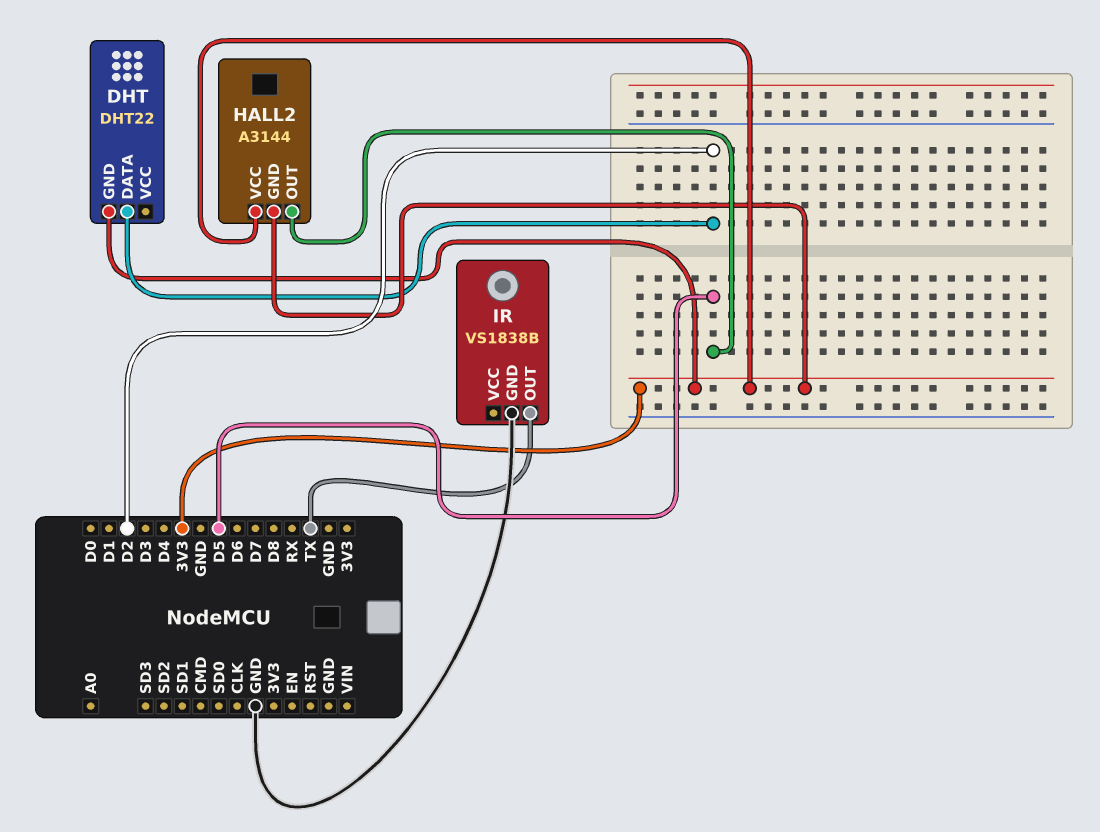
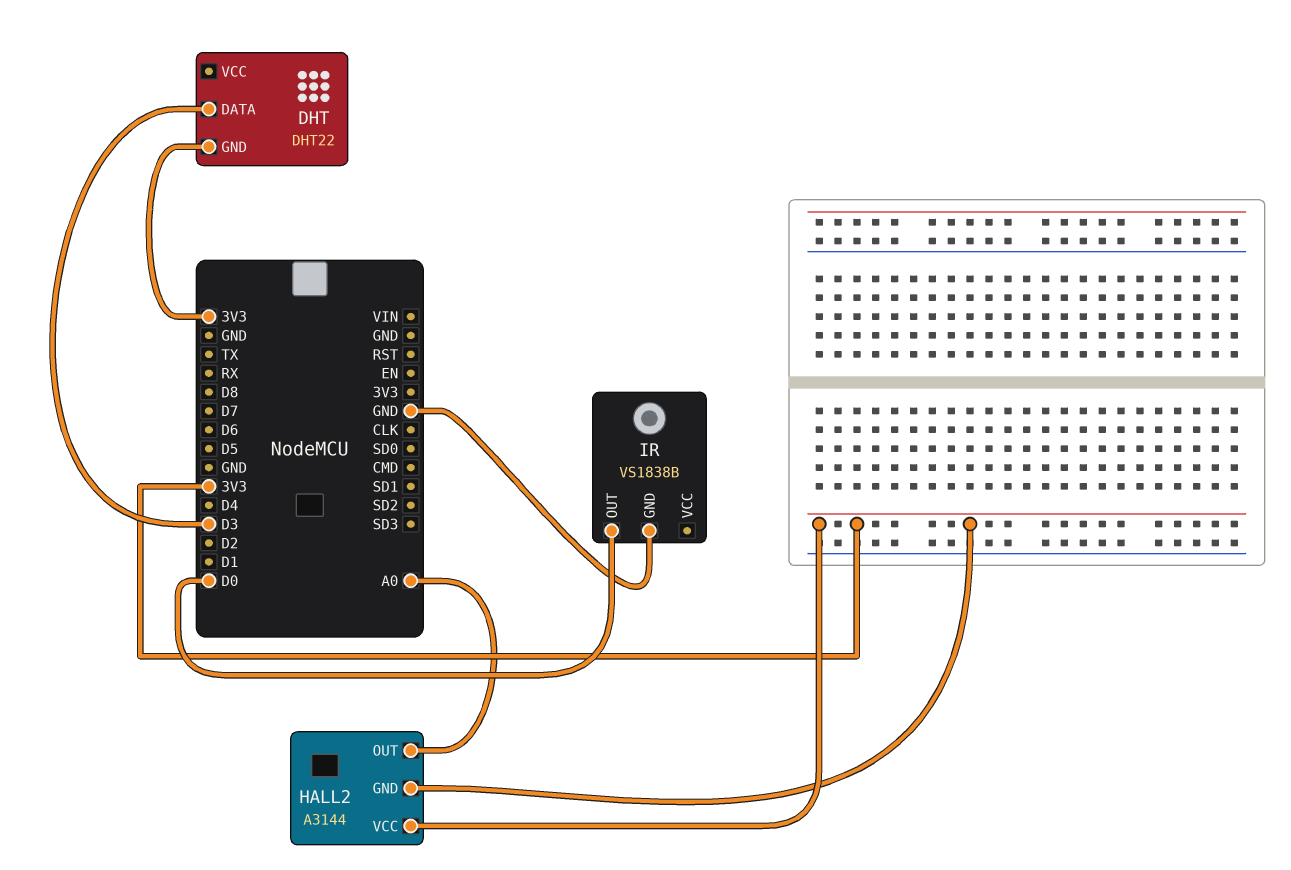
DHT pin DATA: D2 -> D3
HALL2 pin OUT: D5 -> A0
IR pin OUT: TX -> D0

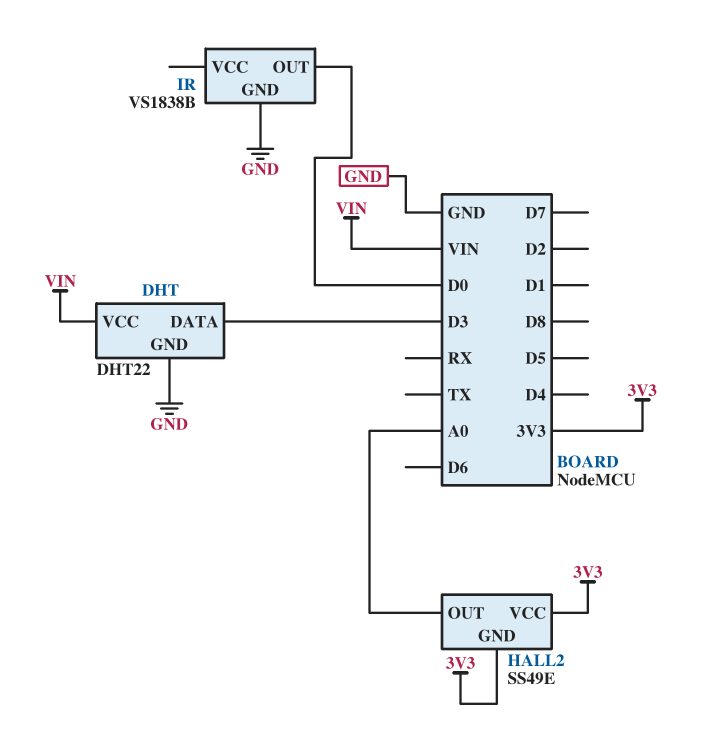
DHT pin GND: 3V3 -> GND
DHT pin VCC: none -> VIN
HALL2: A3144 -> SS49E

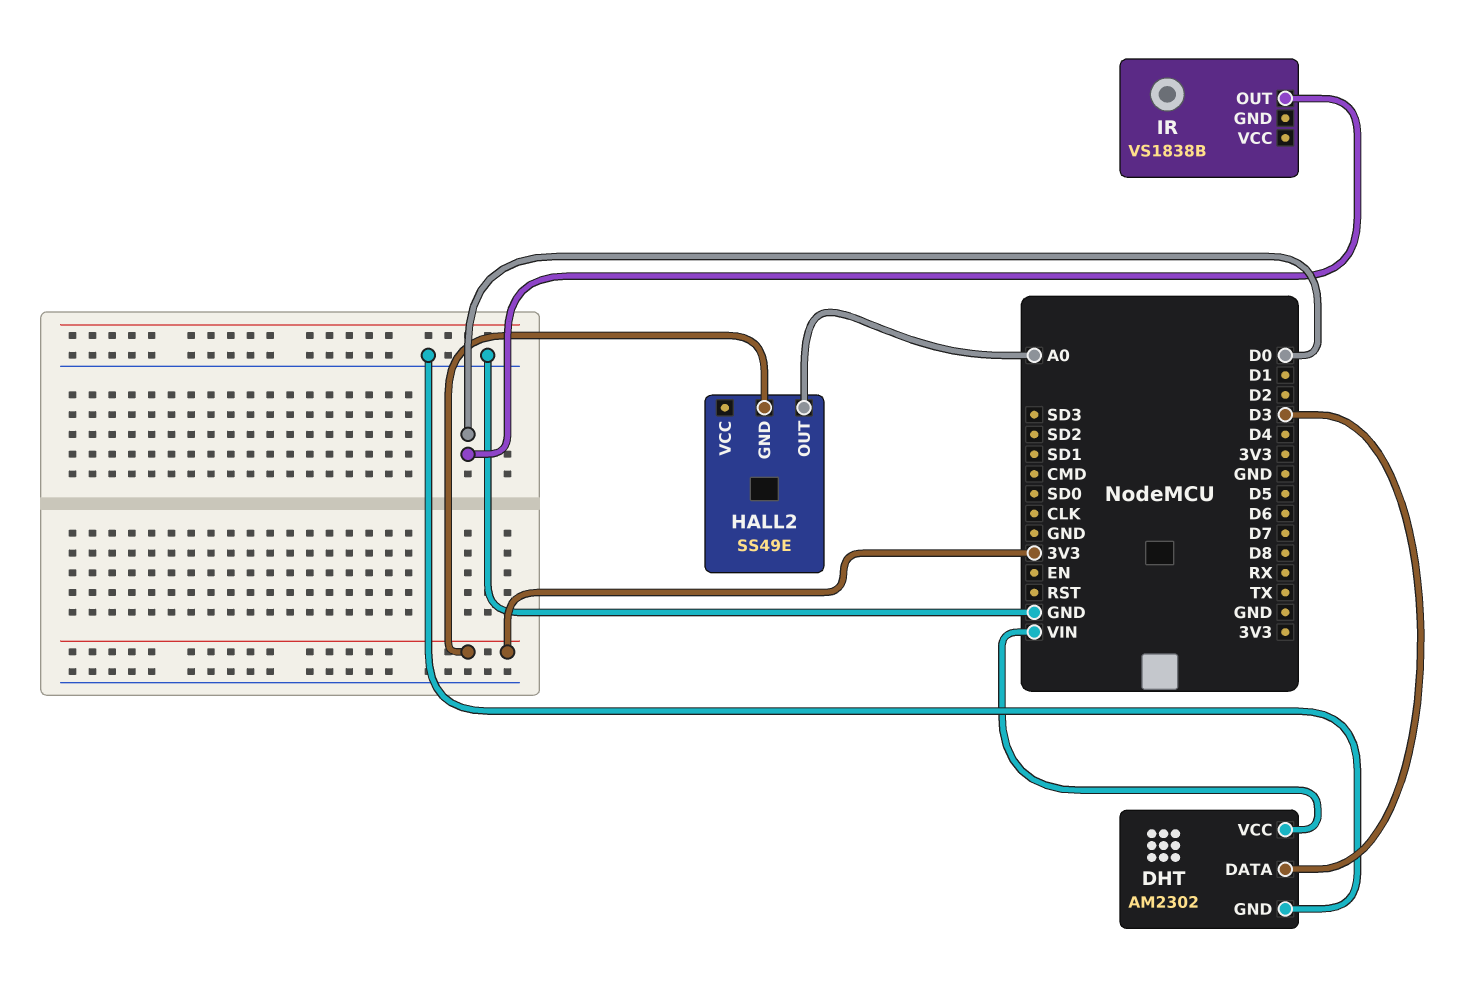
DHT: DHT22 -> AM2302
HALL2 pin VCC: 3V3 -> none
IR pin GND: GND -> none

